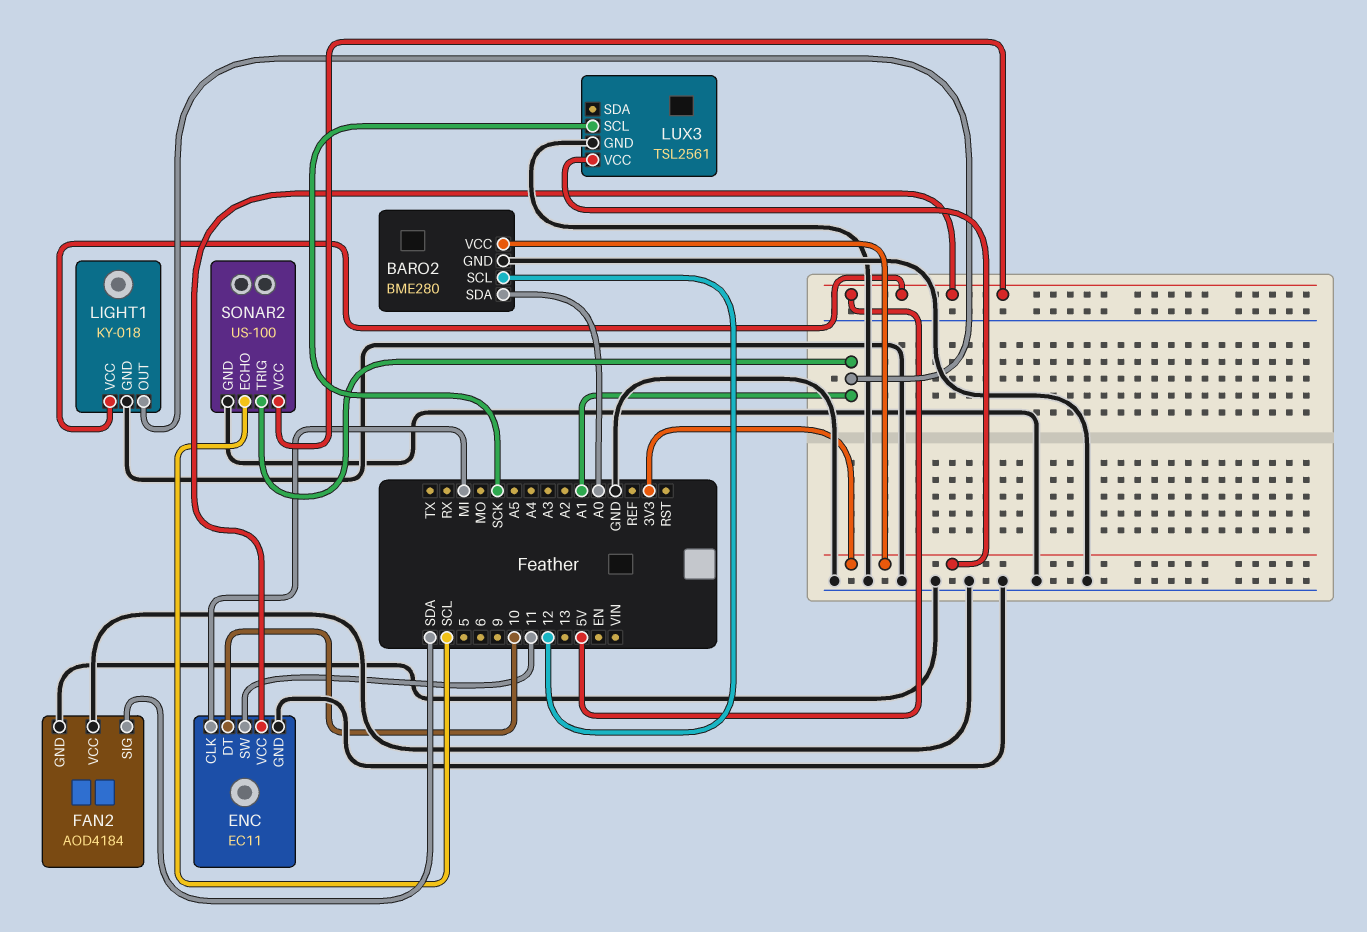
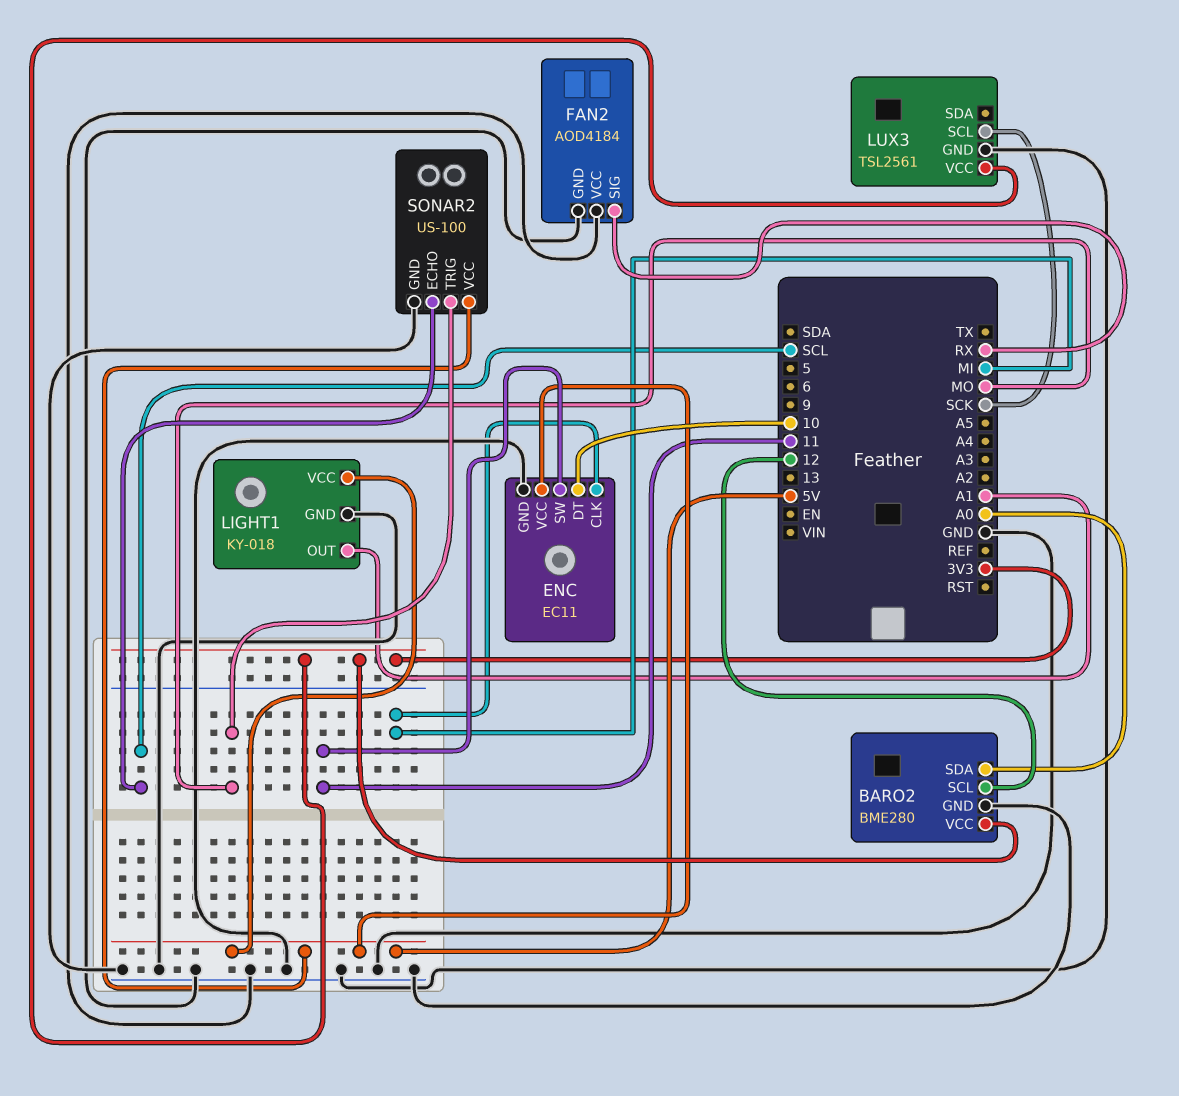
FAN2 pin SIG: SDA -> RX
SONAR2 pin TRIG: A1 -> MO

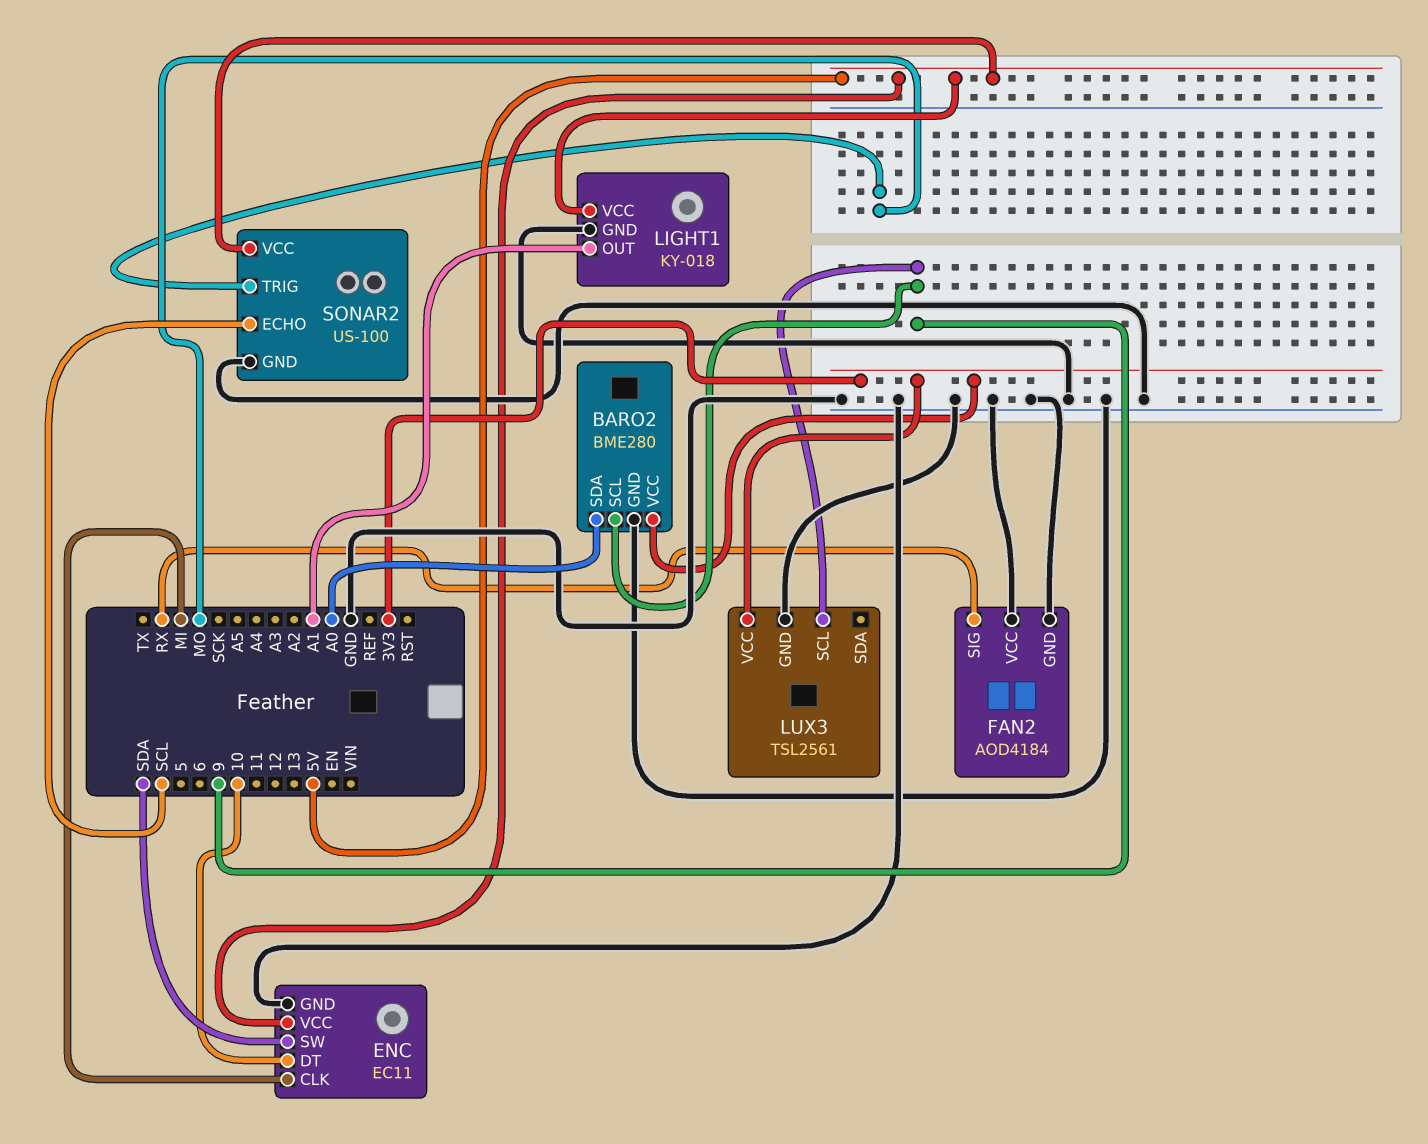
BARO2 pin SCL: 12 -> 9
ENC pin SW: 11 -> SDA
LUX3 pin SCL: SCK -> 9

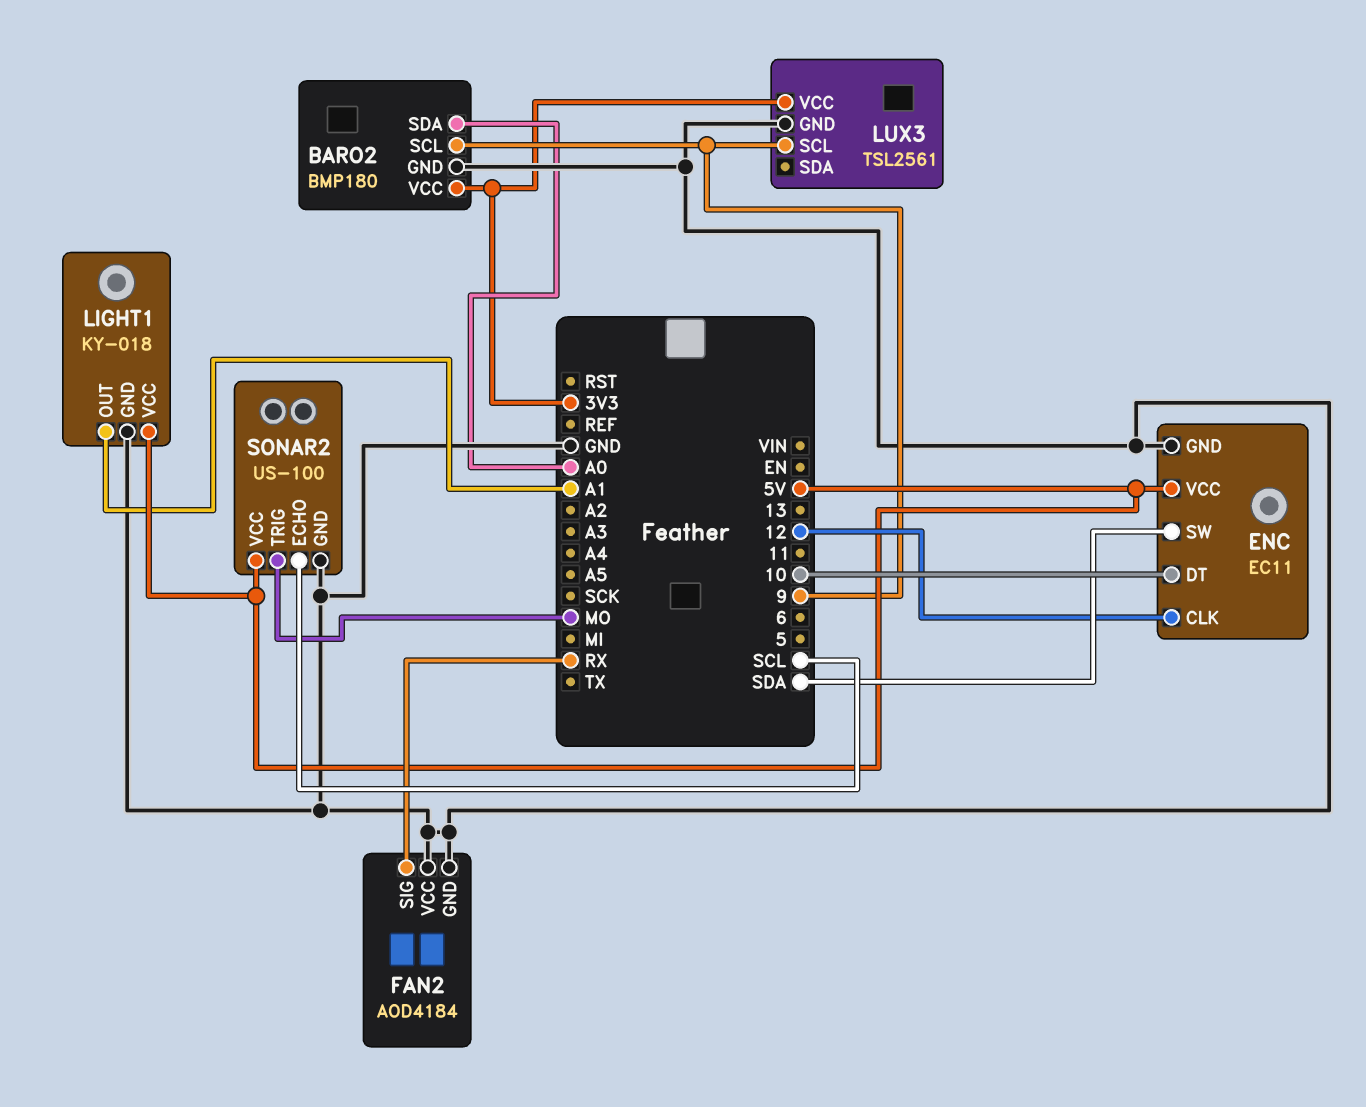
BARO2: BME280 -> BMP180
ENC pin CLK: MI -> 12

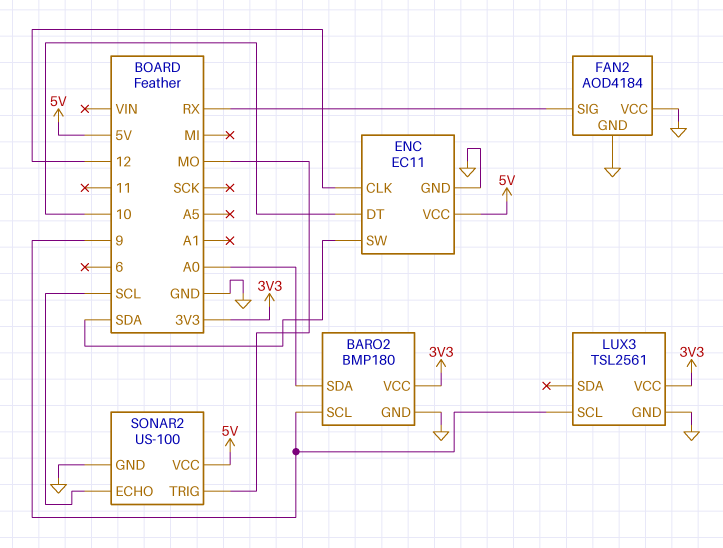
LIGHT1: KY-018 -> none
LIGHT1 pin GND: GND -> none
LIGHT1 pin OUT: A1 -> none
LIGHT1 pin VCC: 5V -> none

